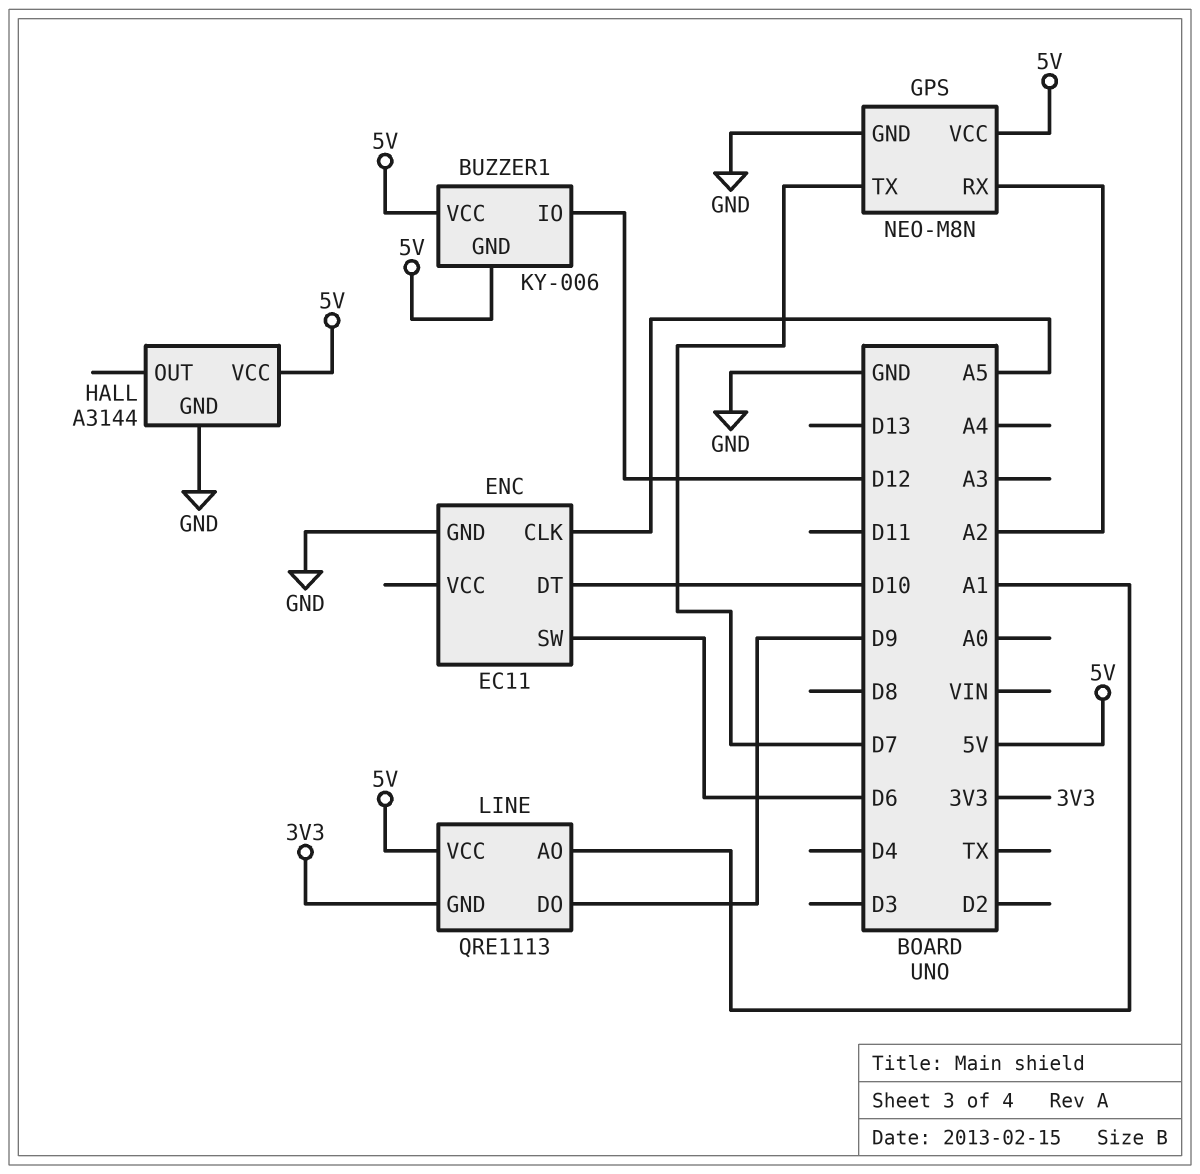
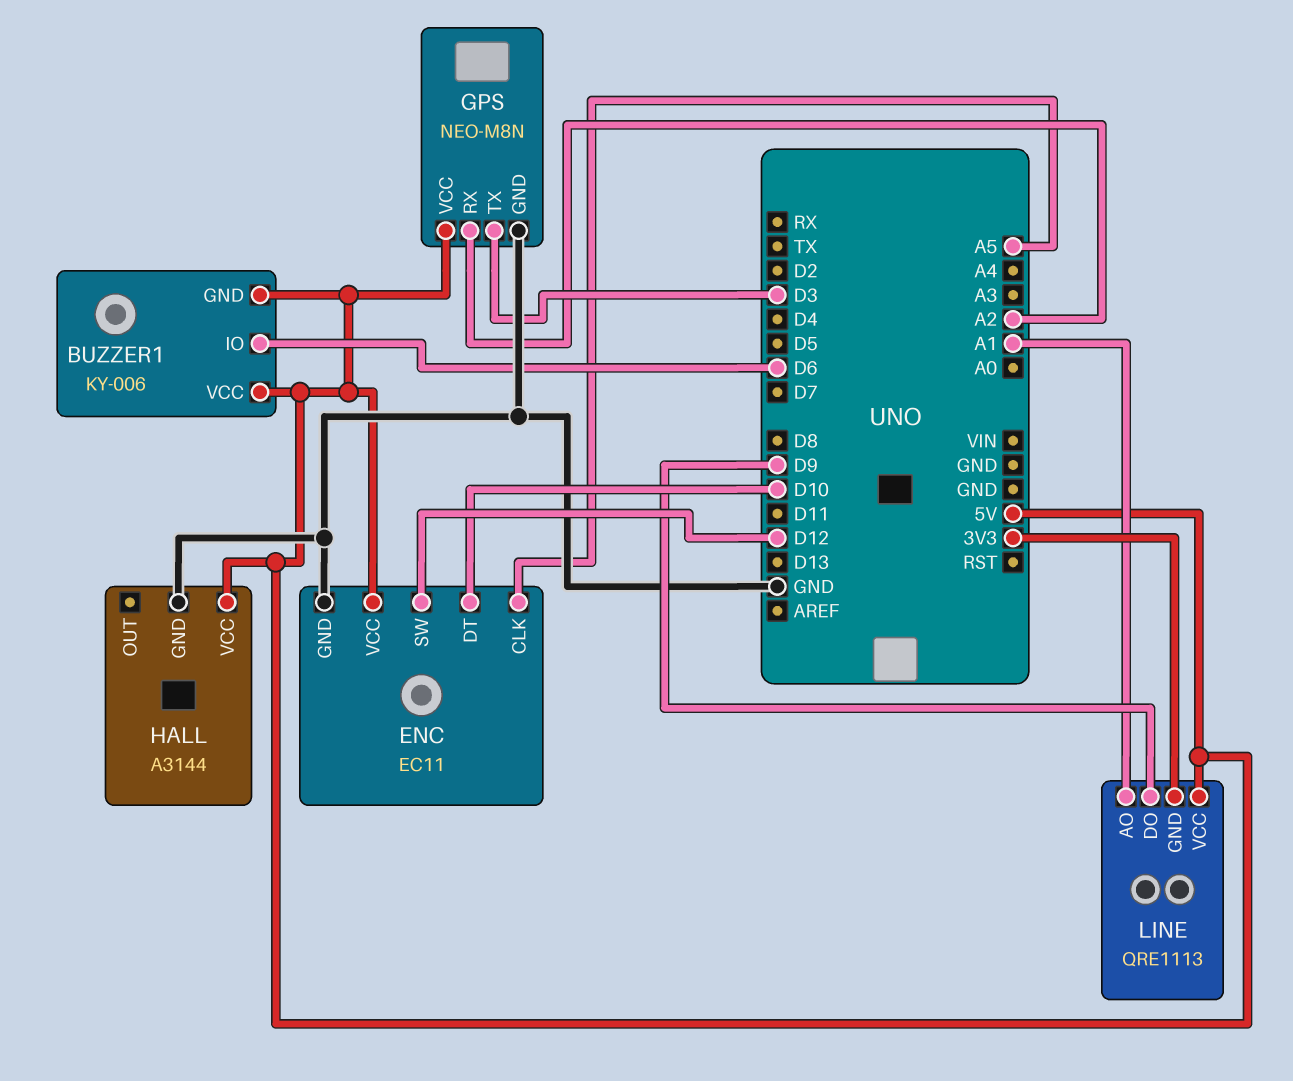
BUZZER1 pin IO: D12 -> D6
ENC pin SW: D6 -> D12
ENC pin VCC: none -> 5V
GPS pin TX: D7 -> D3

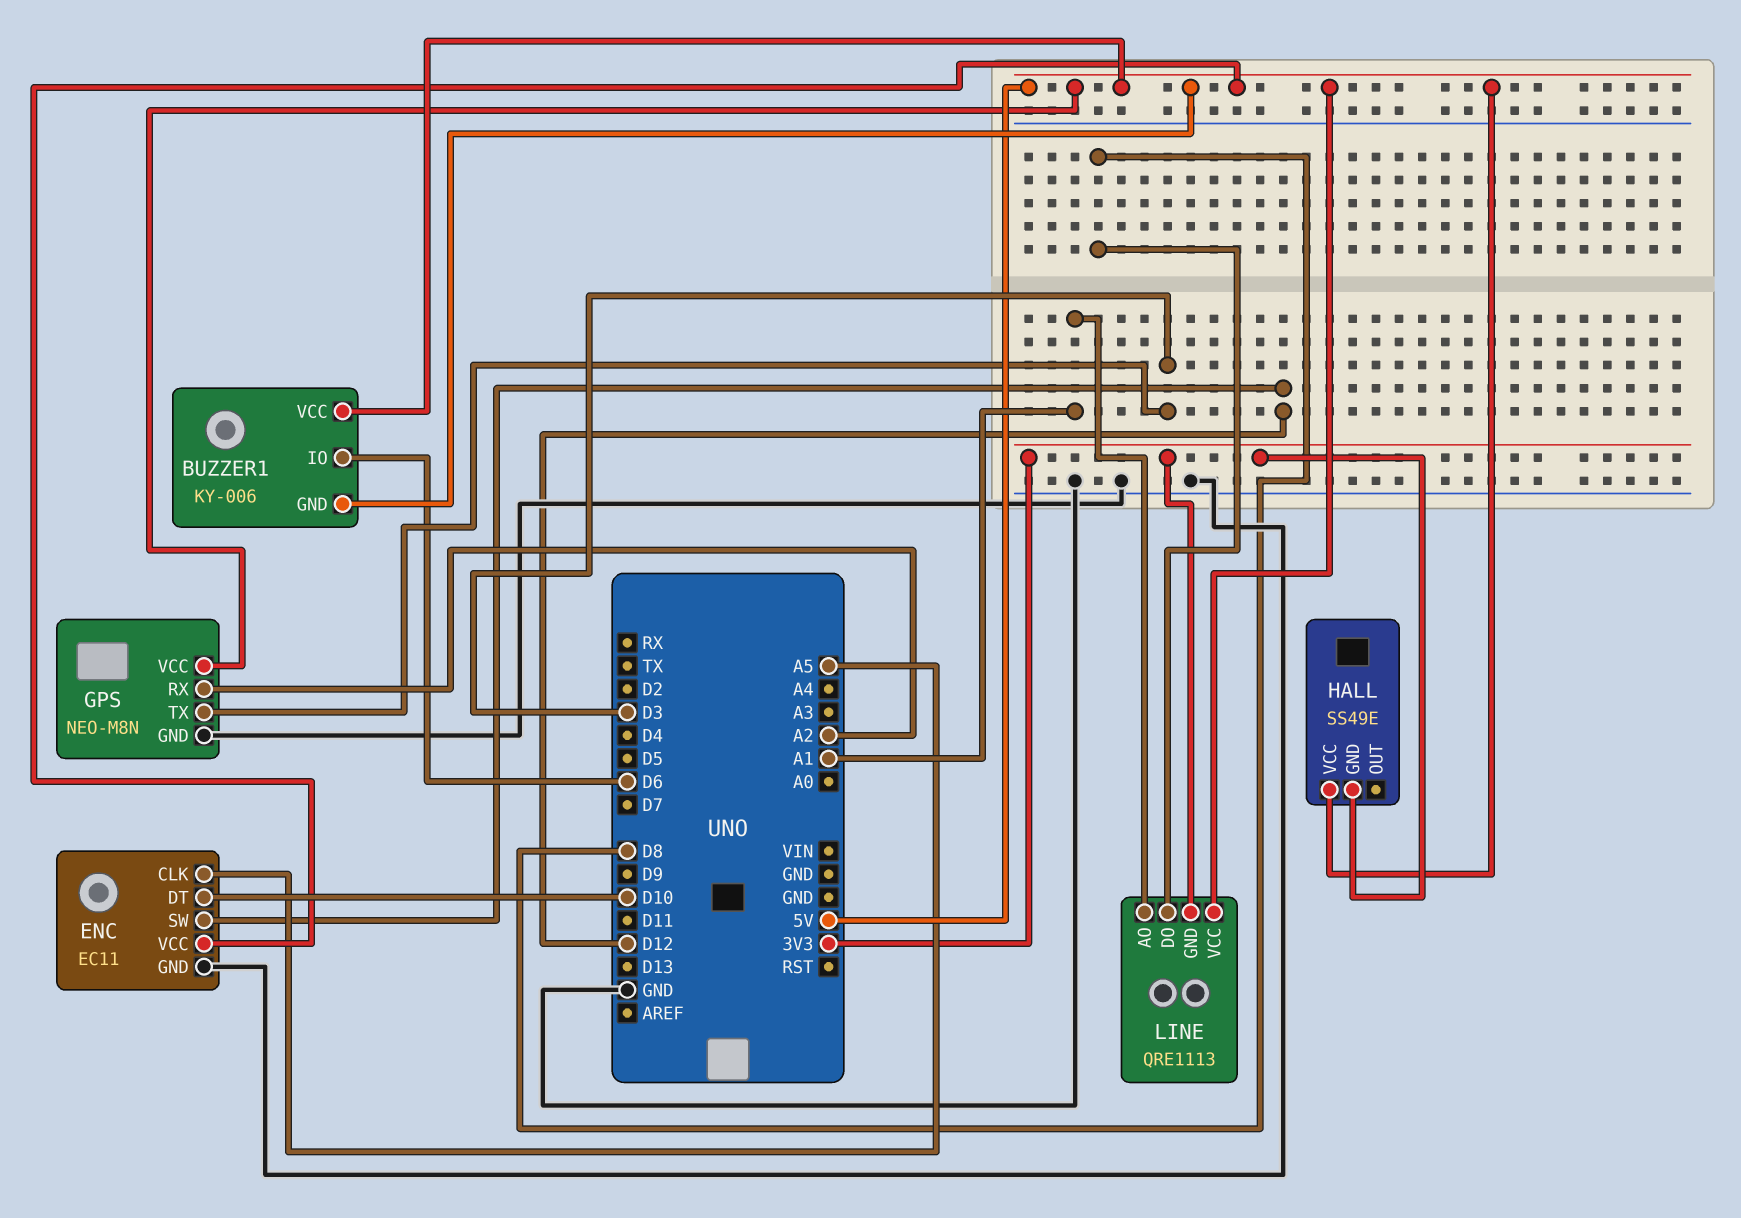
HALL: A3144 -> SS49E
HALL pin GND: GND -> 3V3
LINE pin DO: D9 -> D8

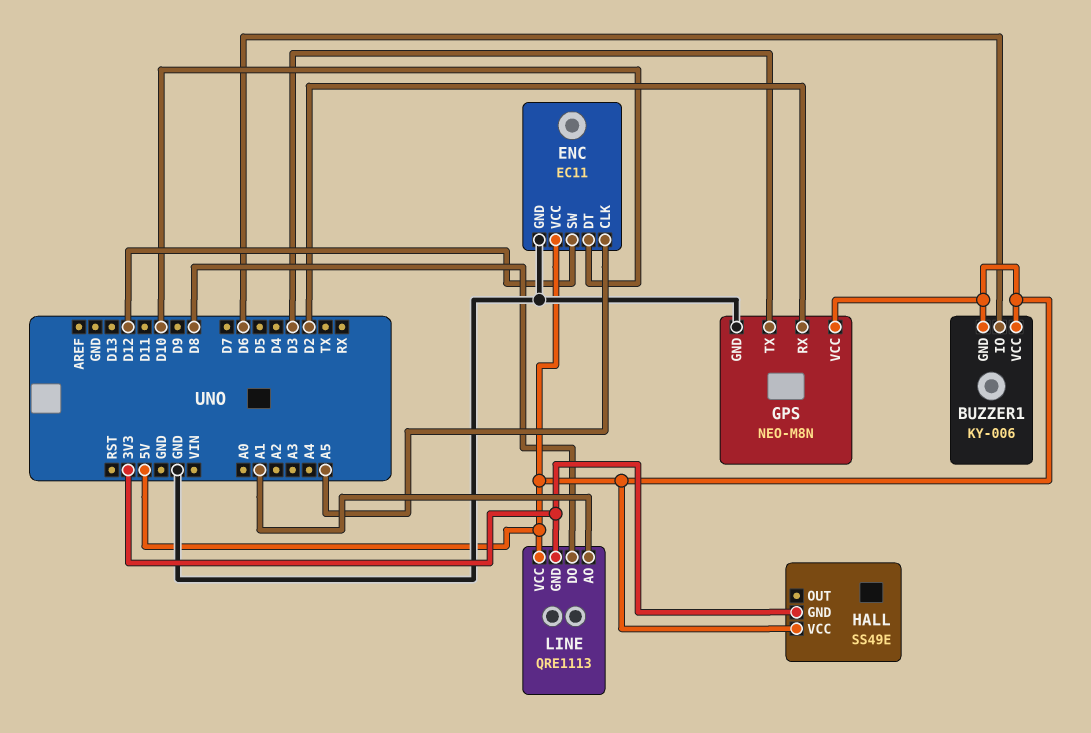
GPS pin RX: A2 -> D2

